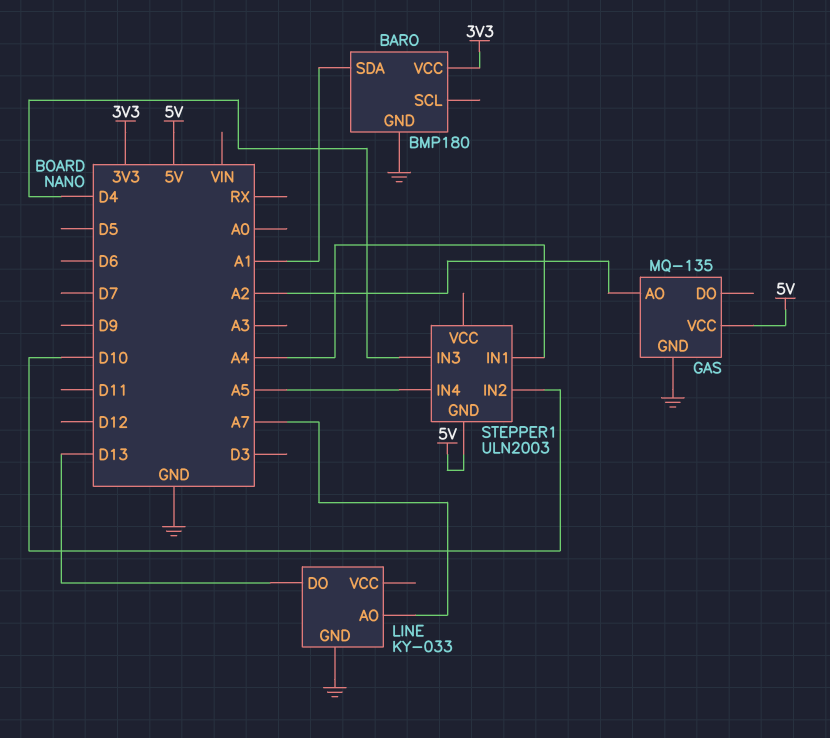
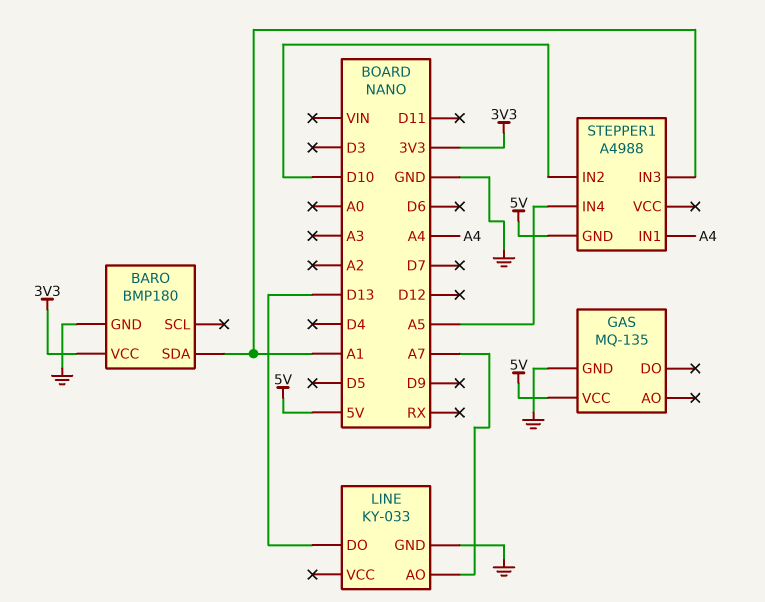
GAS pin AO: A2 -> none
STEPPER1: ULN2003 -> A4988
STEPPER1 pin IN3: D4 -> A1

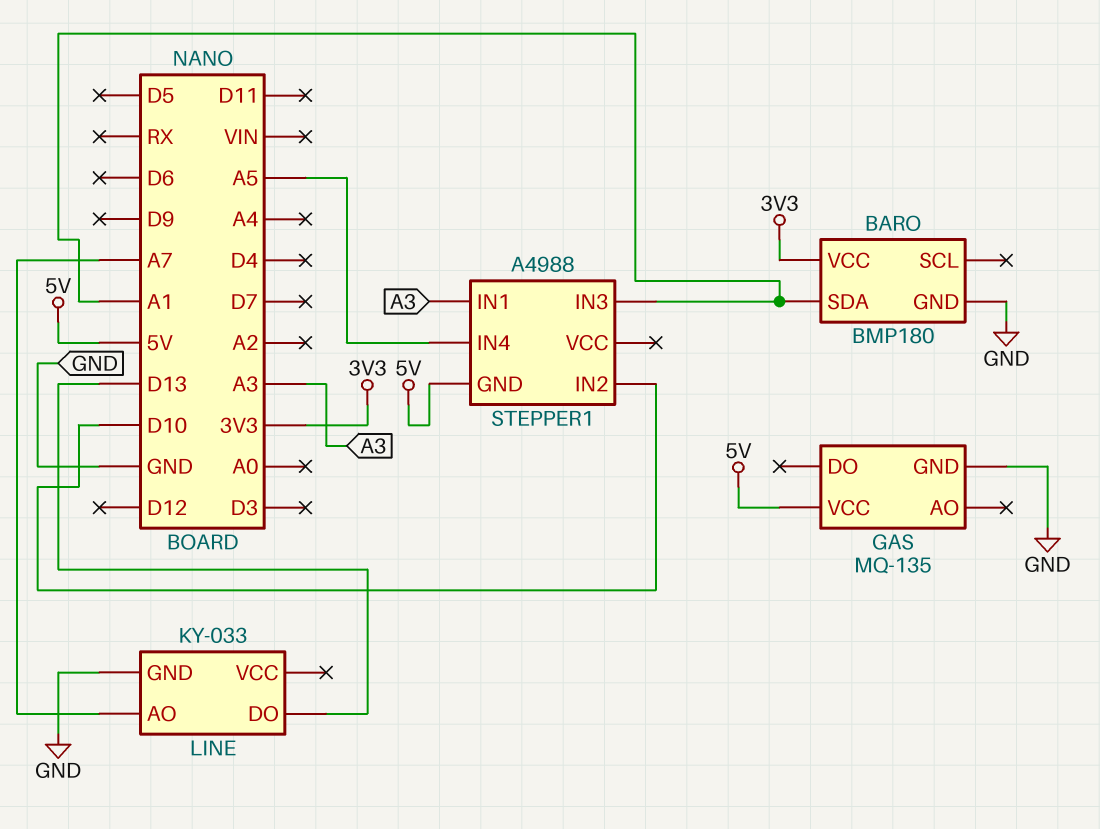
STEPPER1 pin IN1: A4 -> A3

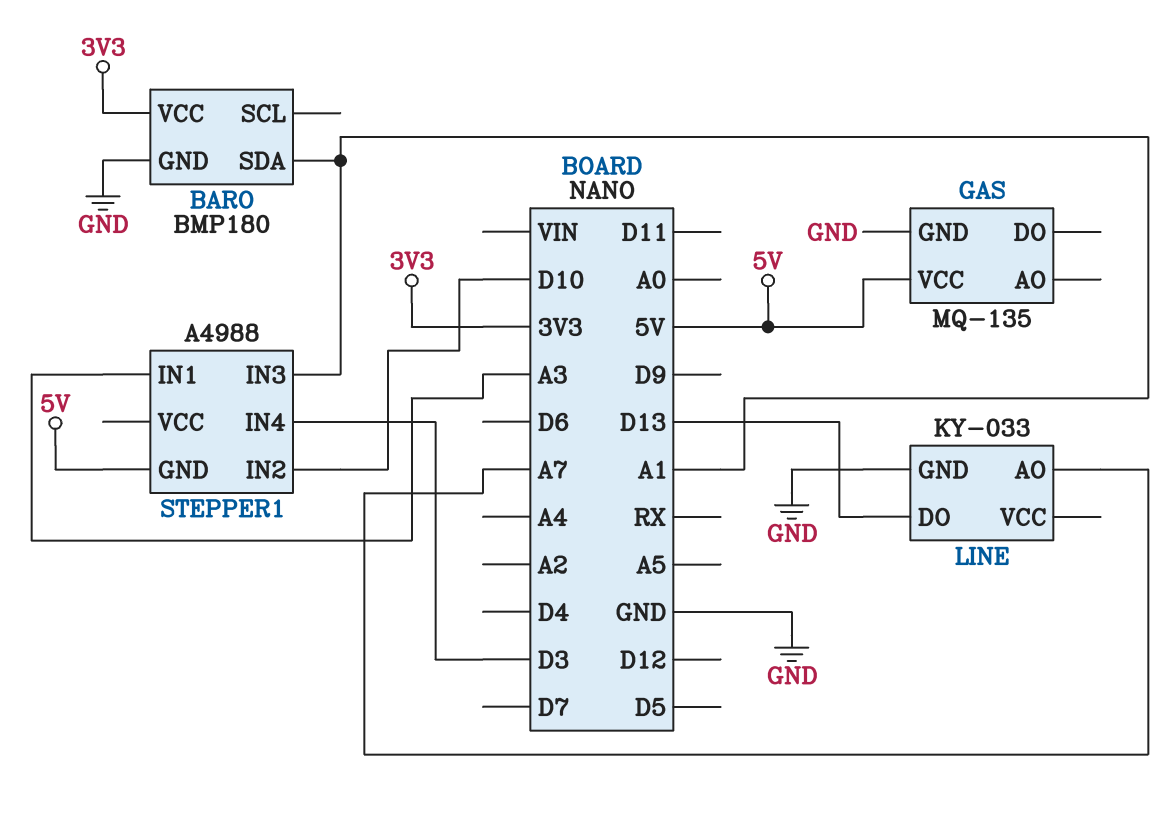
STEPPER1 pin IN4: A5 -> D3

